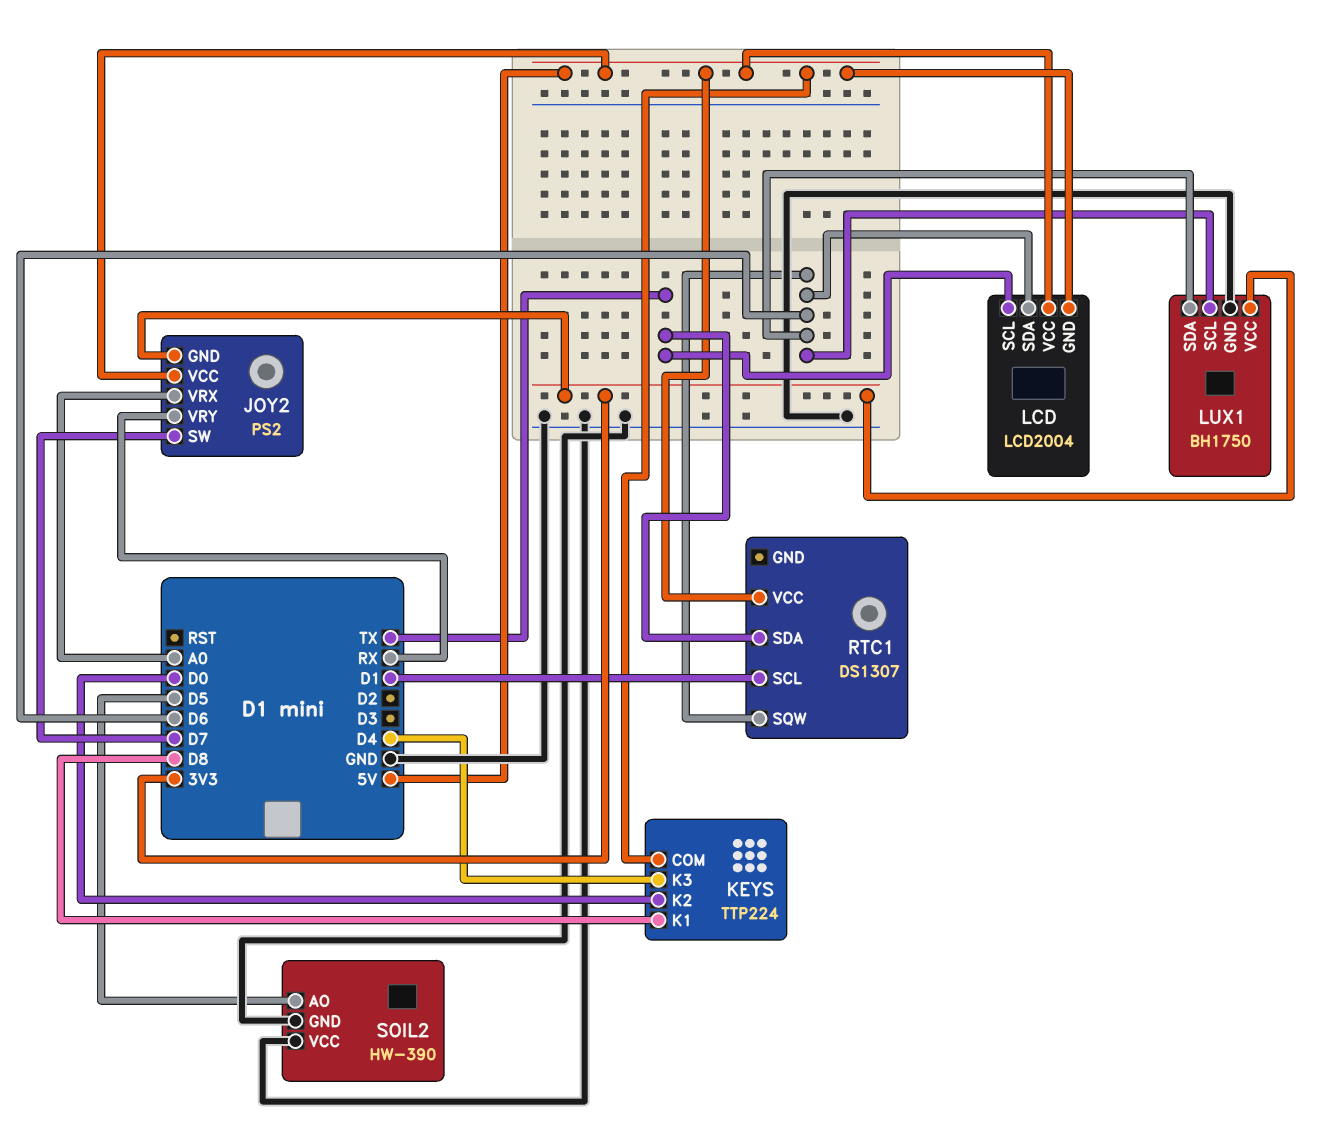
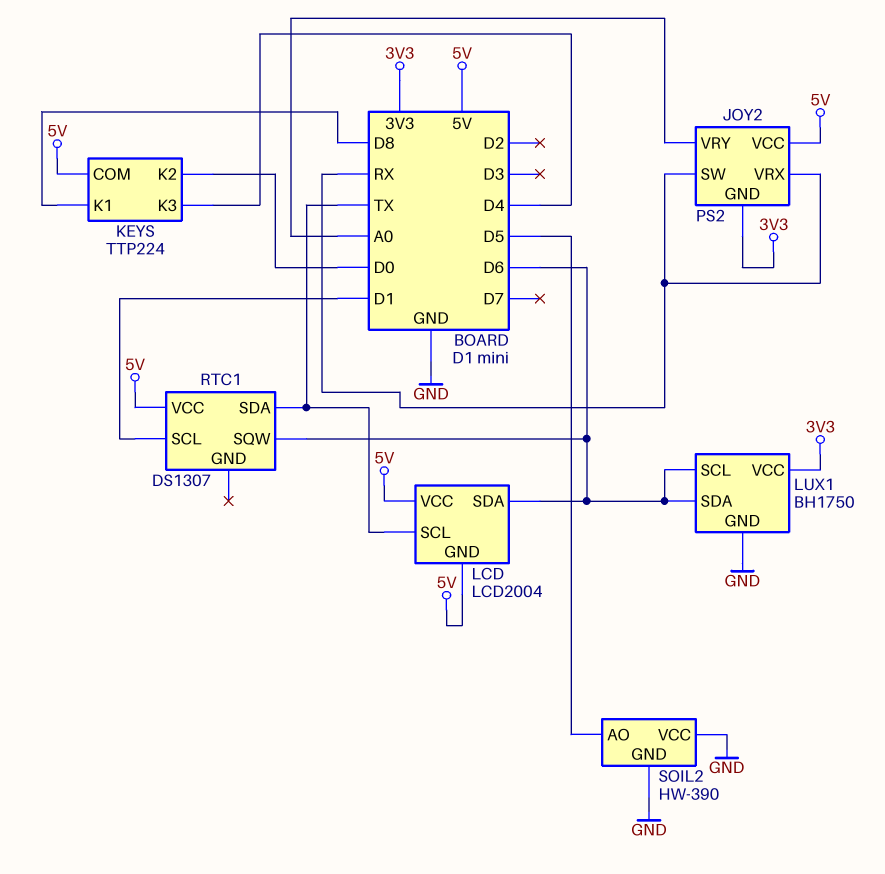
JOY2 pin SW: D7 -> RX
JOY2 pin VRX: A0 -> RX
JOY2 pin VRY: RX -> A0

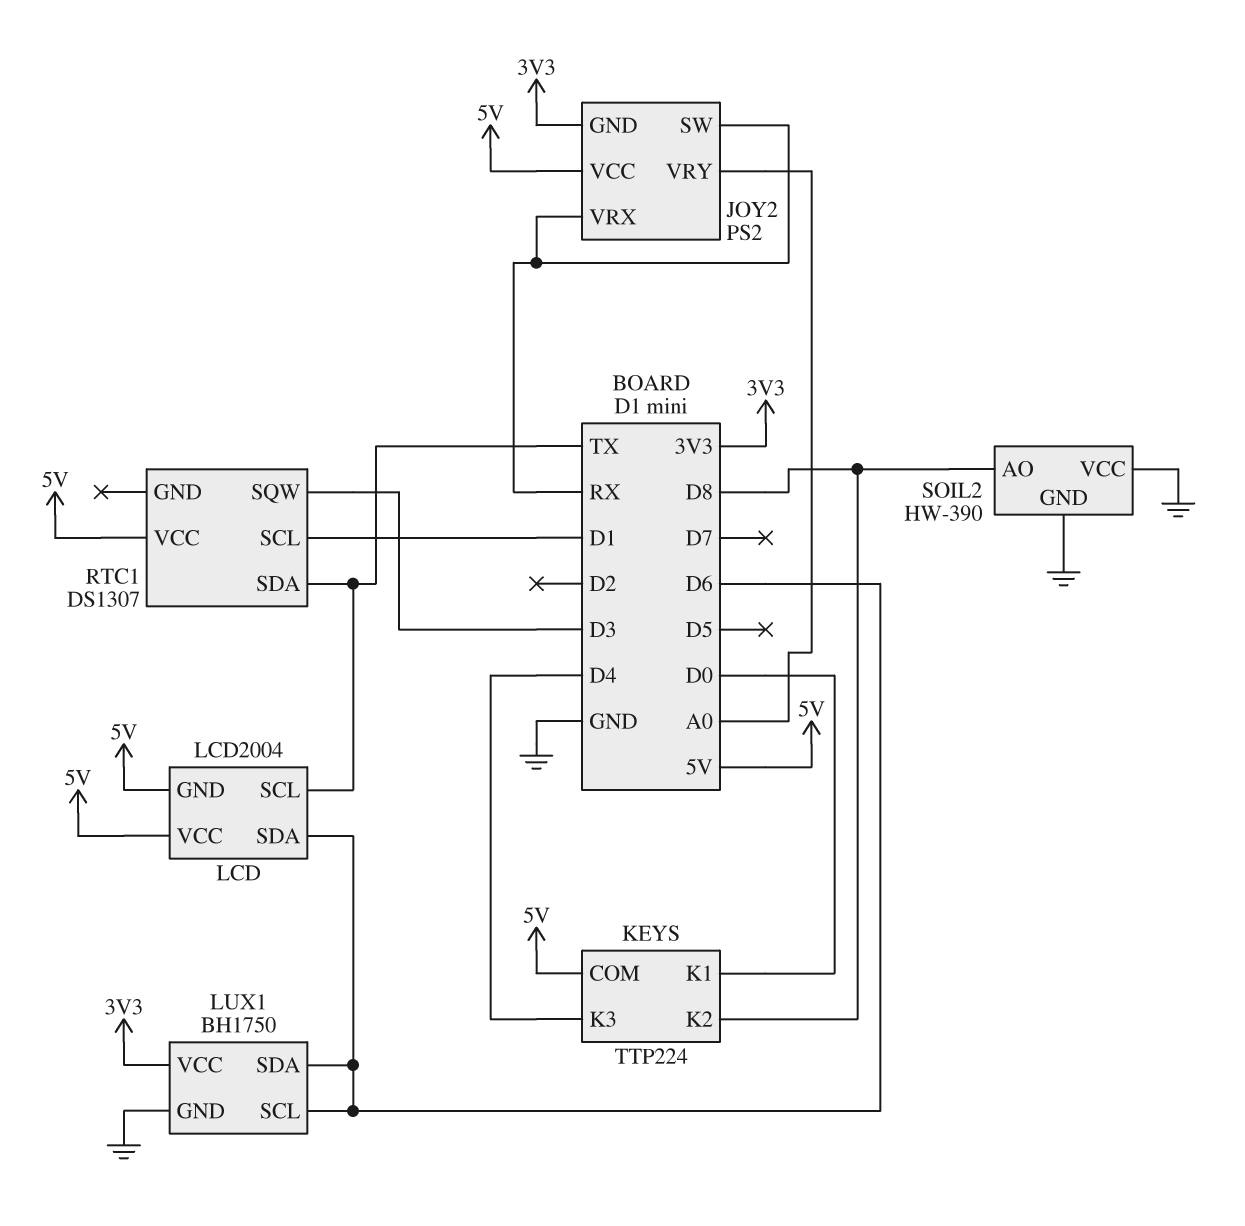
KEYS pin K1: D8 -> D0
KEYS pin K2: D0 -> D8
RTC1 pin SQW: D6 -> D3
SOIL2 pin AO: D5 -> D8

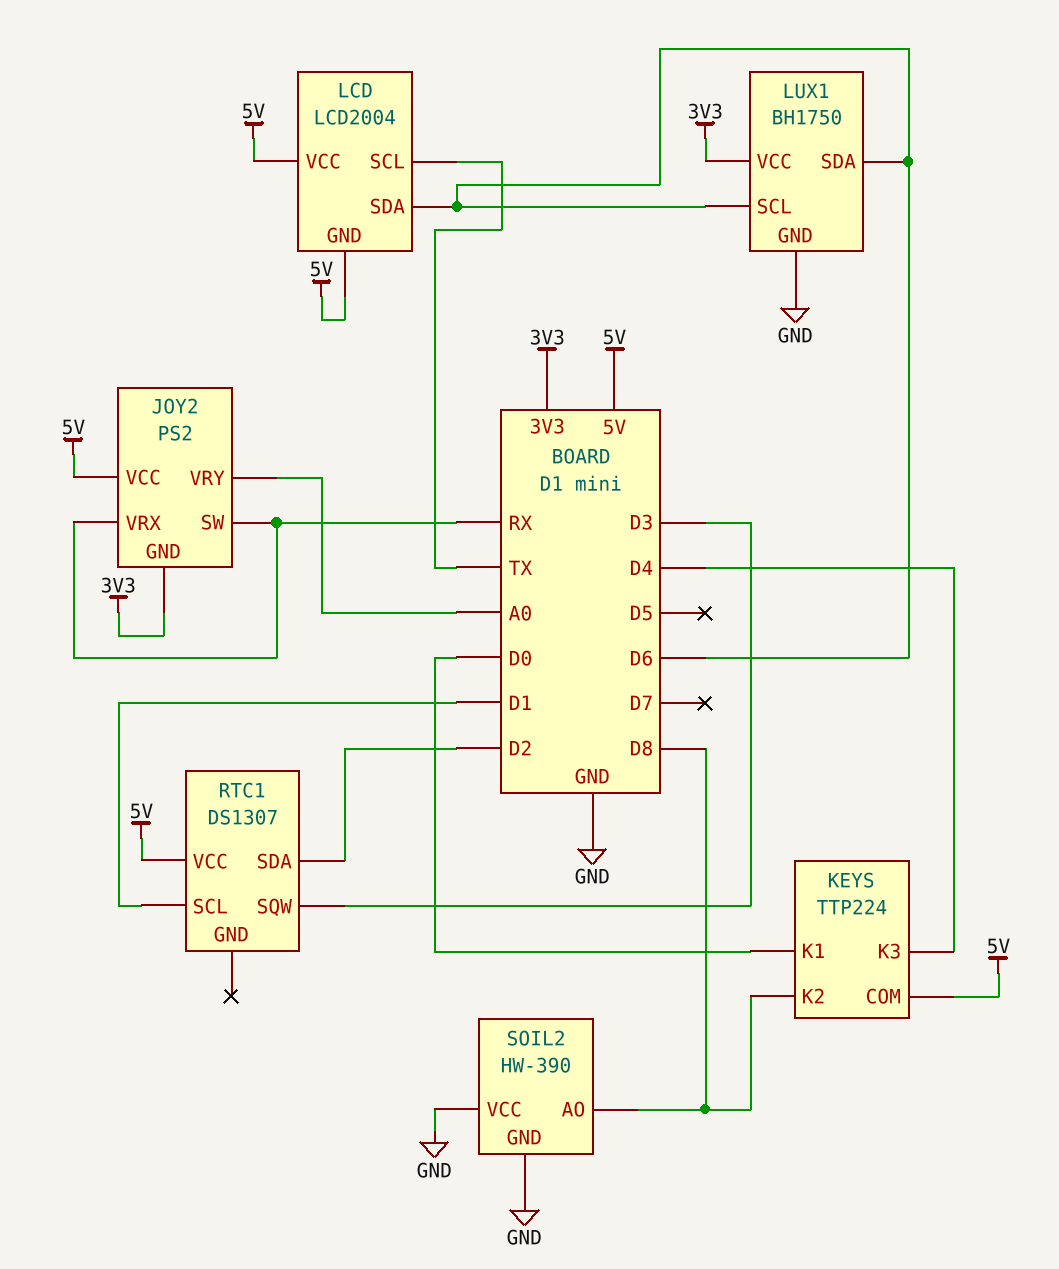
RTC1 pin SDA: TX -> D2

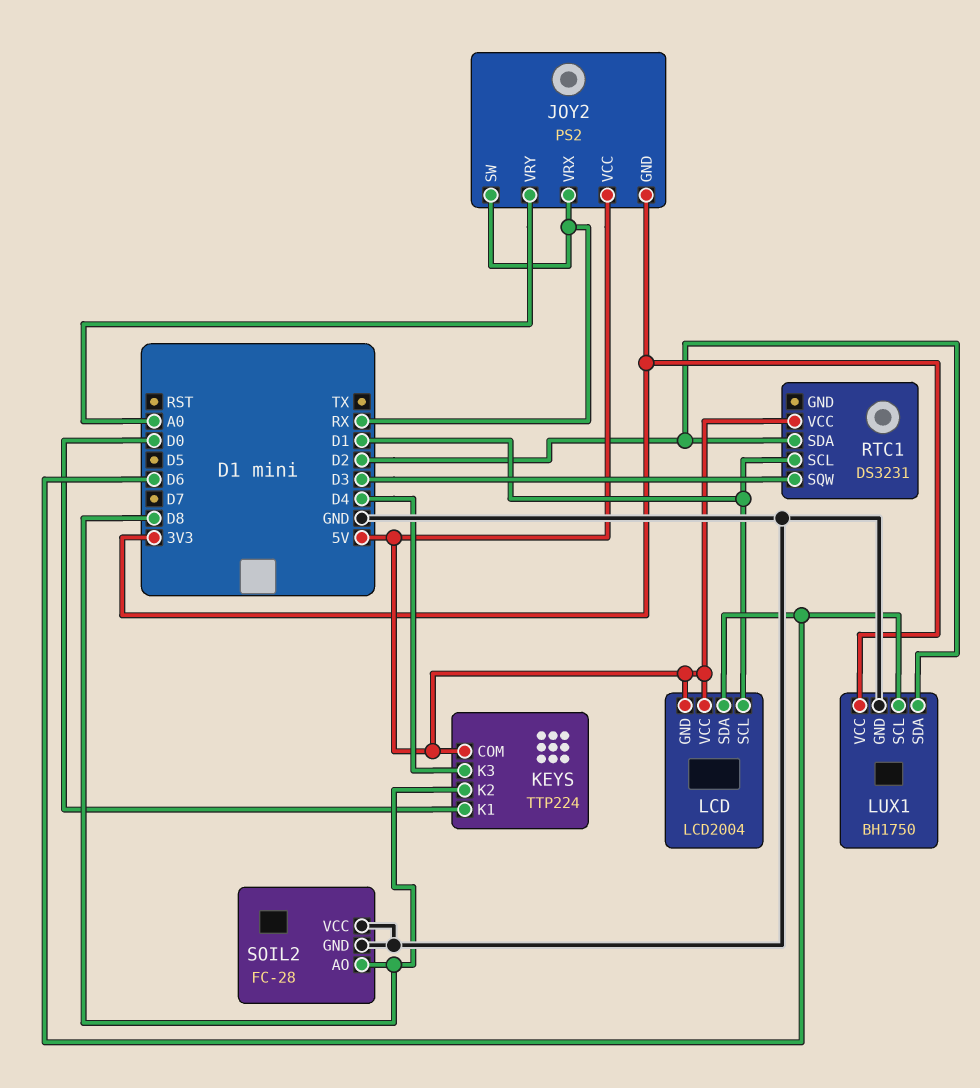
LCD pin SCL: TX -> D1
LUX1 pin SDA: D6 -> D2
RTC1: DS1307 -> DS3231
SOIL2: HW-390 -> FC-28

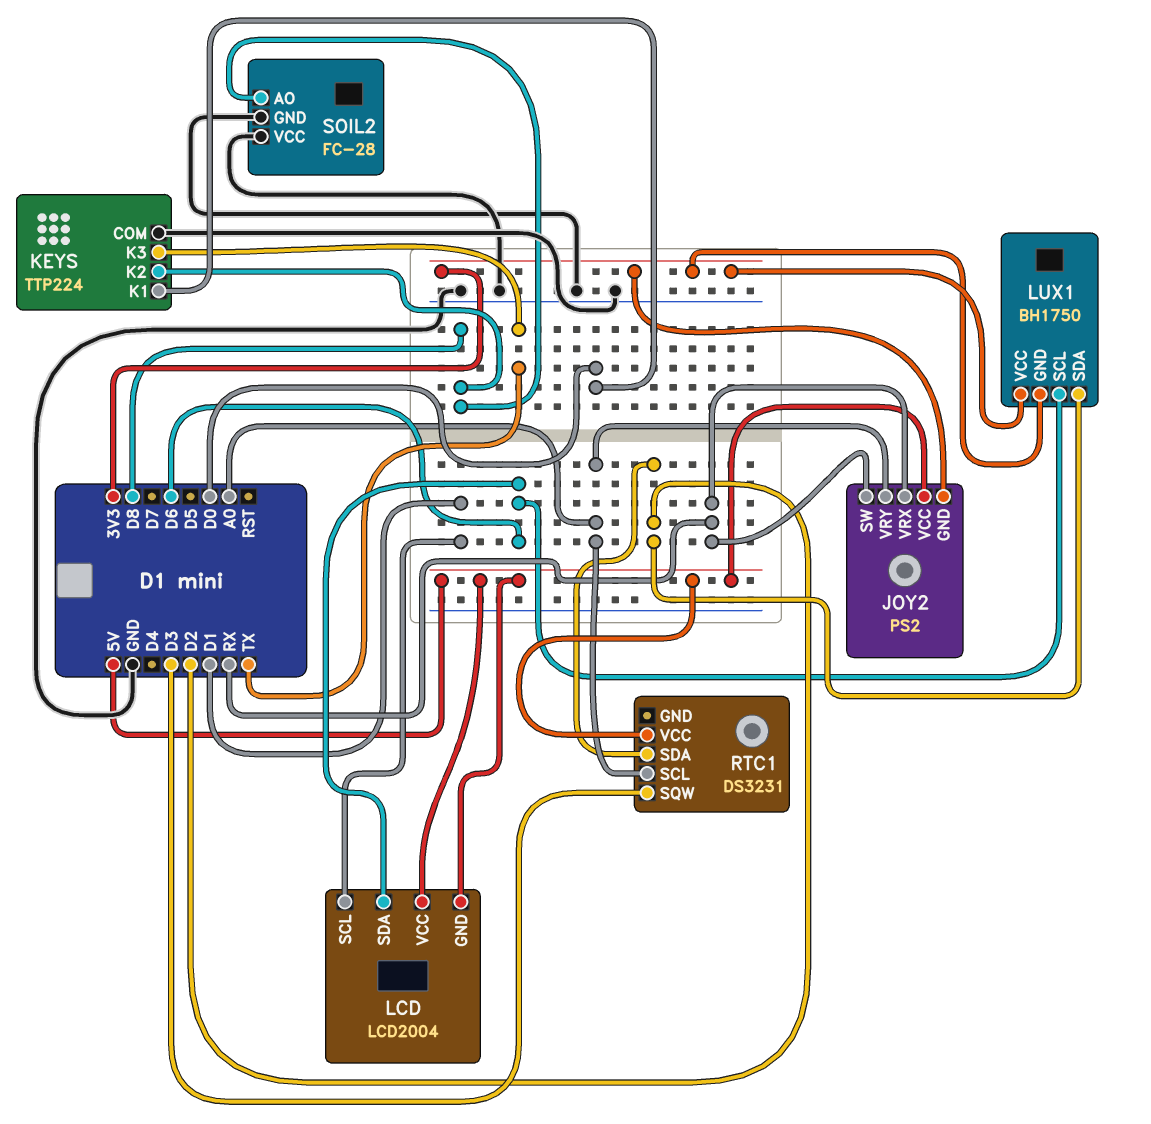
KEYS pin COM: 5V -> GND
KEYS pin K3: D4 -> TX
LUX1 pin GND: GND -> 3V3
RTC1 pin SCL: D1 -> A0

